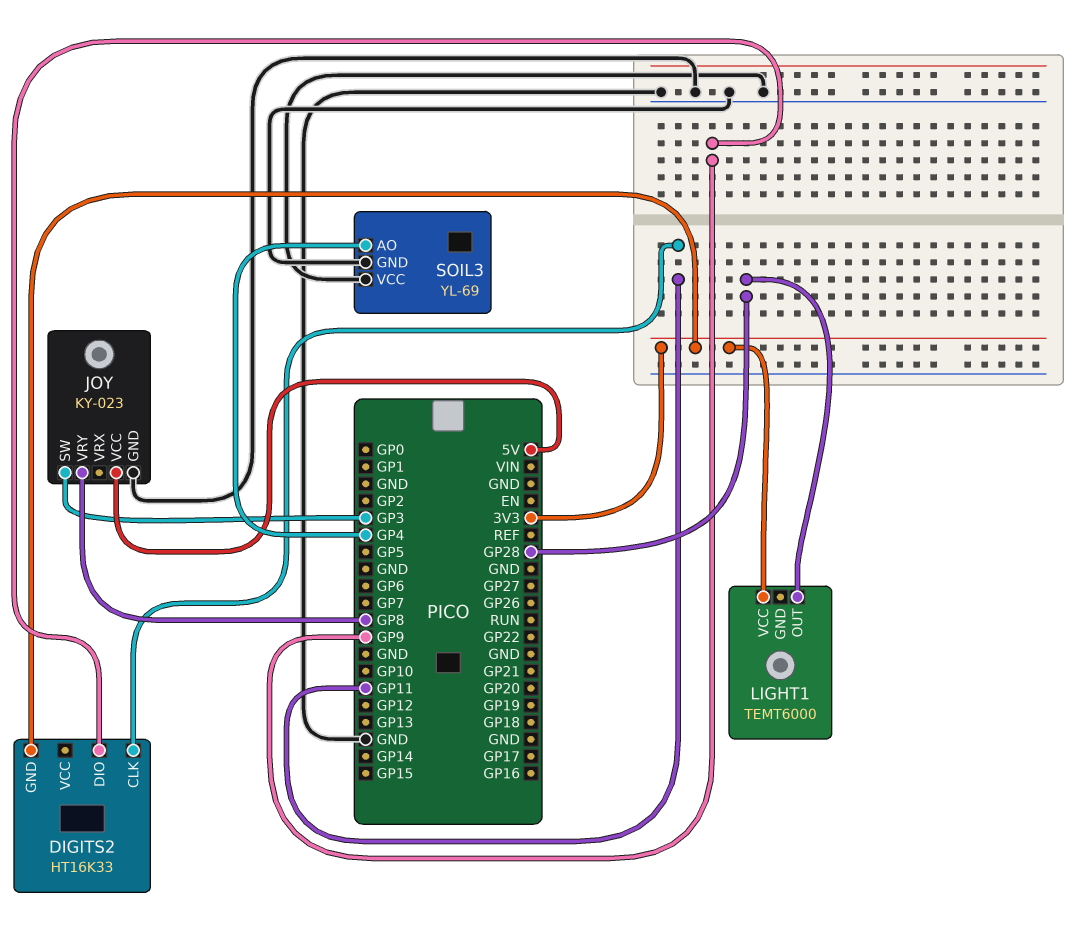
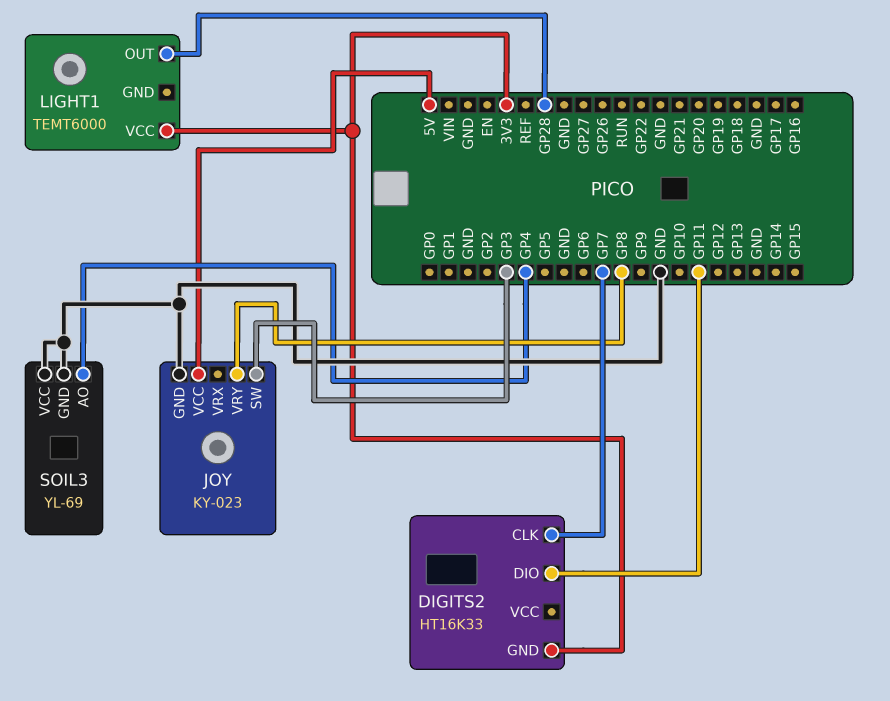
DIGITS2 pin CLK: GP11 -> GP7
DIGITS2 pin DIO: GP9 -> GP11

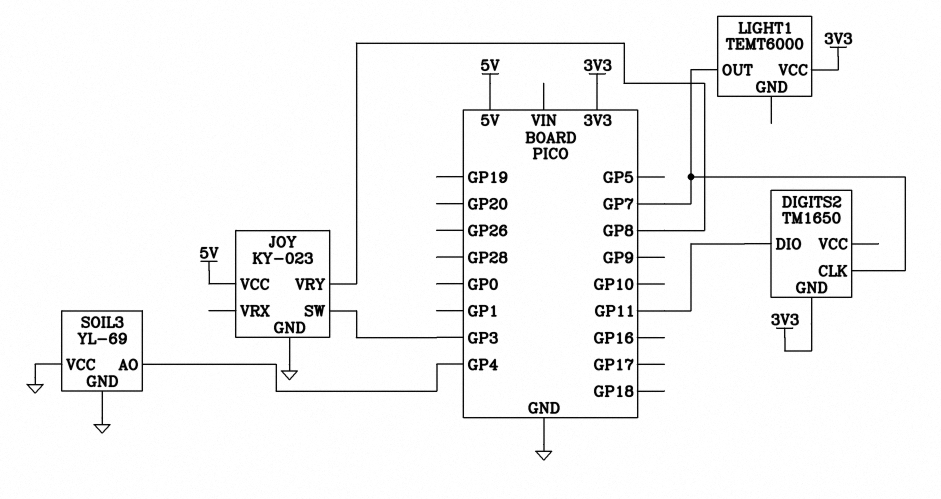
DIGITS2: HT16K33 -> TM1650
LIGHT1 pin OUT: GP28 -> GP7

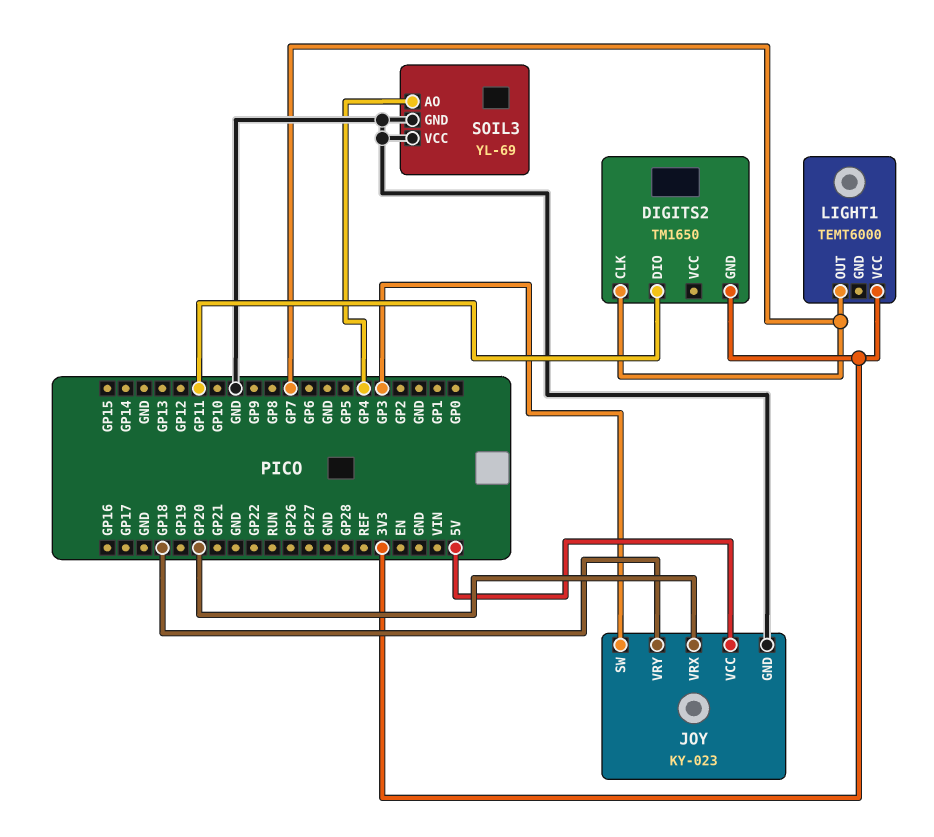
JOY pin VRX: none -> GP20
JOY pin VRY: GP8 -> GP18

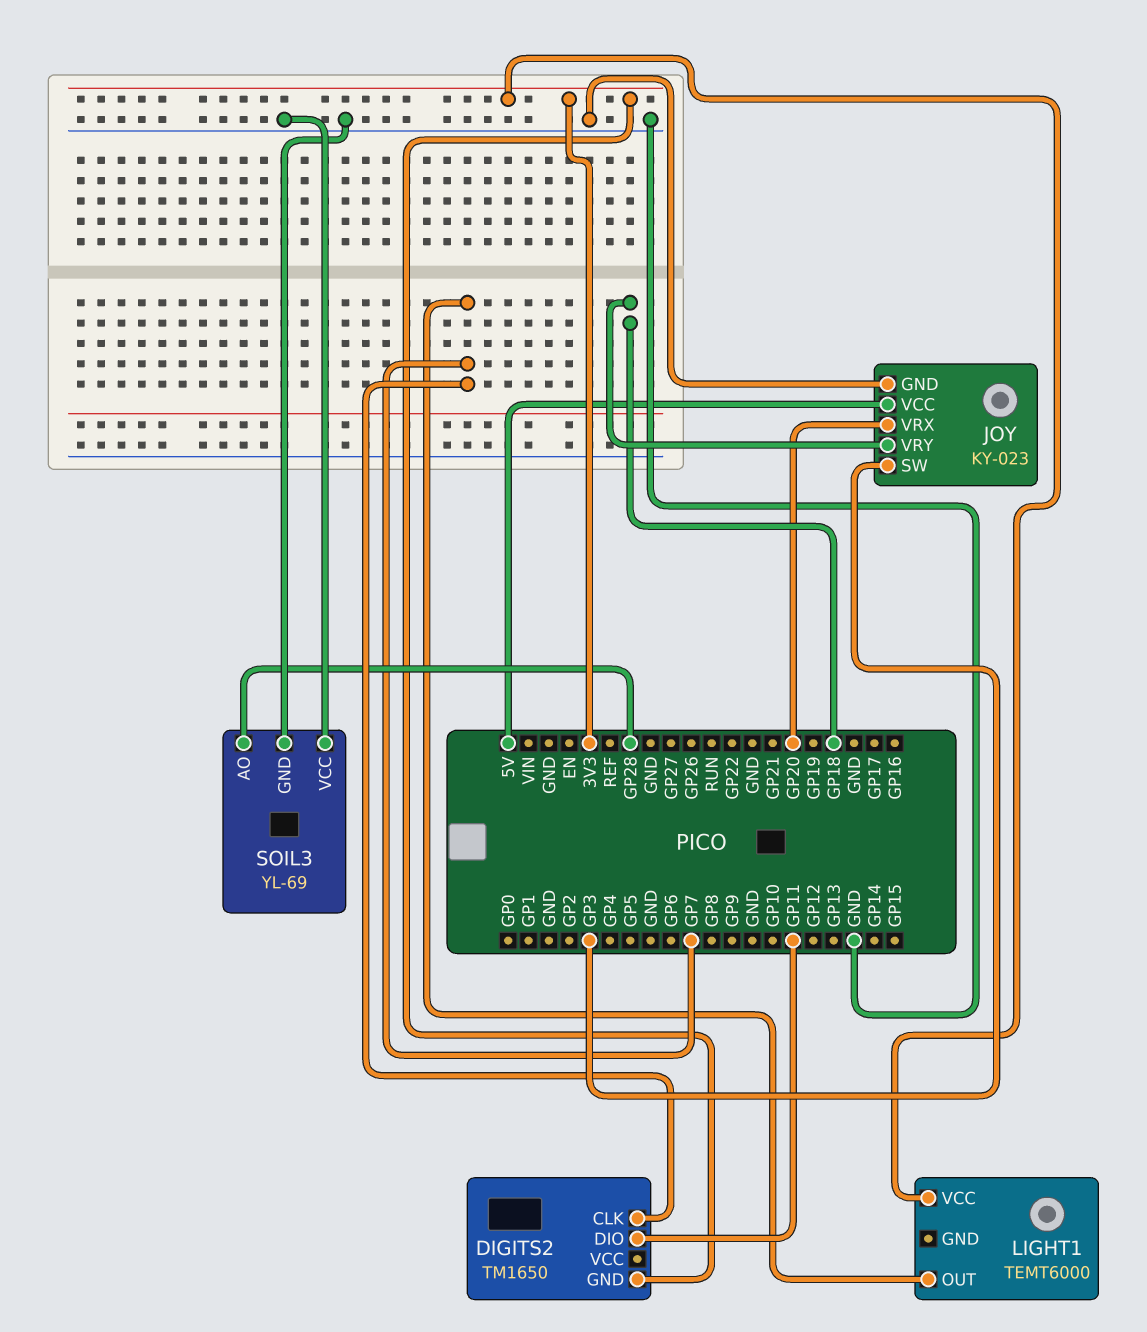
SOIL3 pin AO: GP4 -> GP28

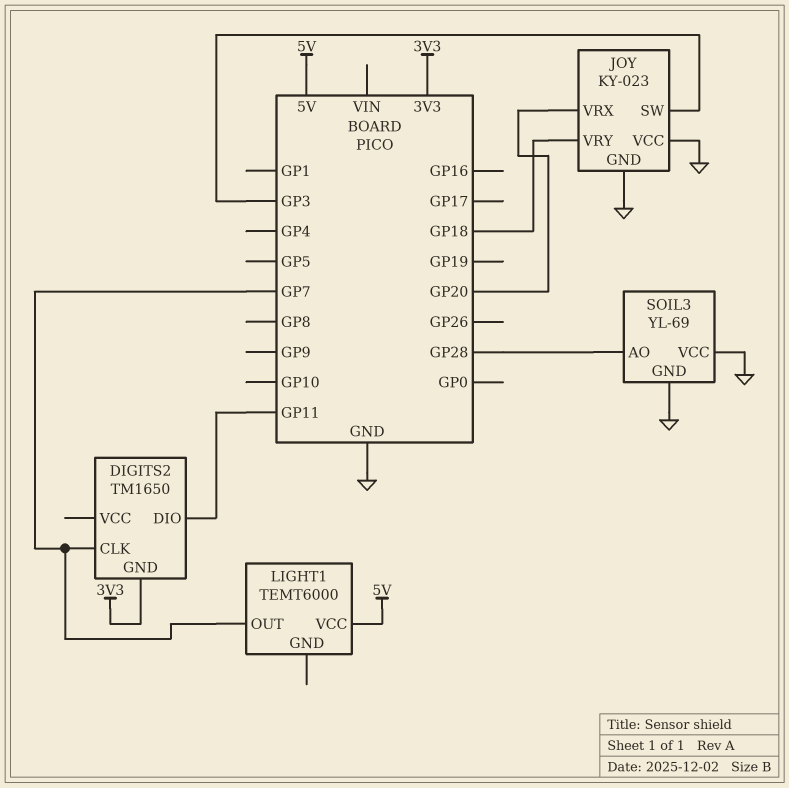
JOY pin VCC: 5V -> GND
LIGHT1 pin VCC: 3V3 -> 5V

